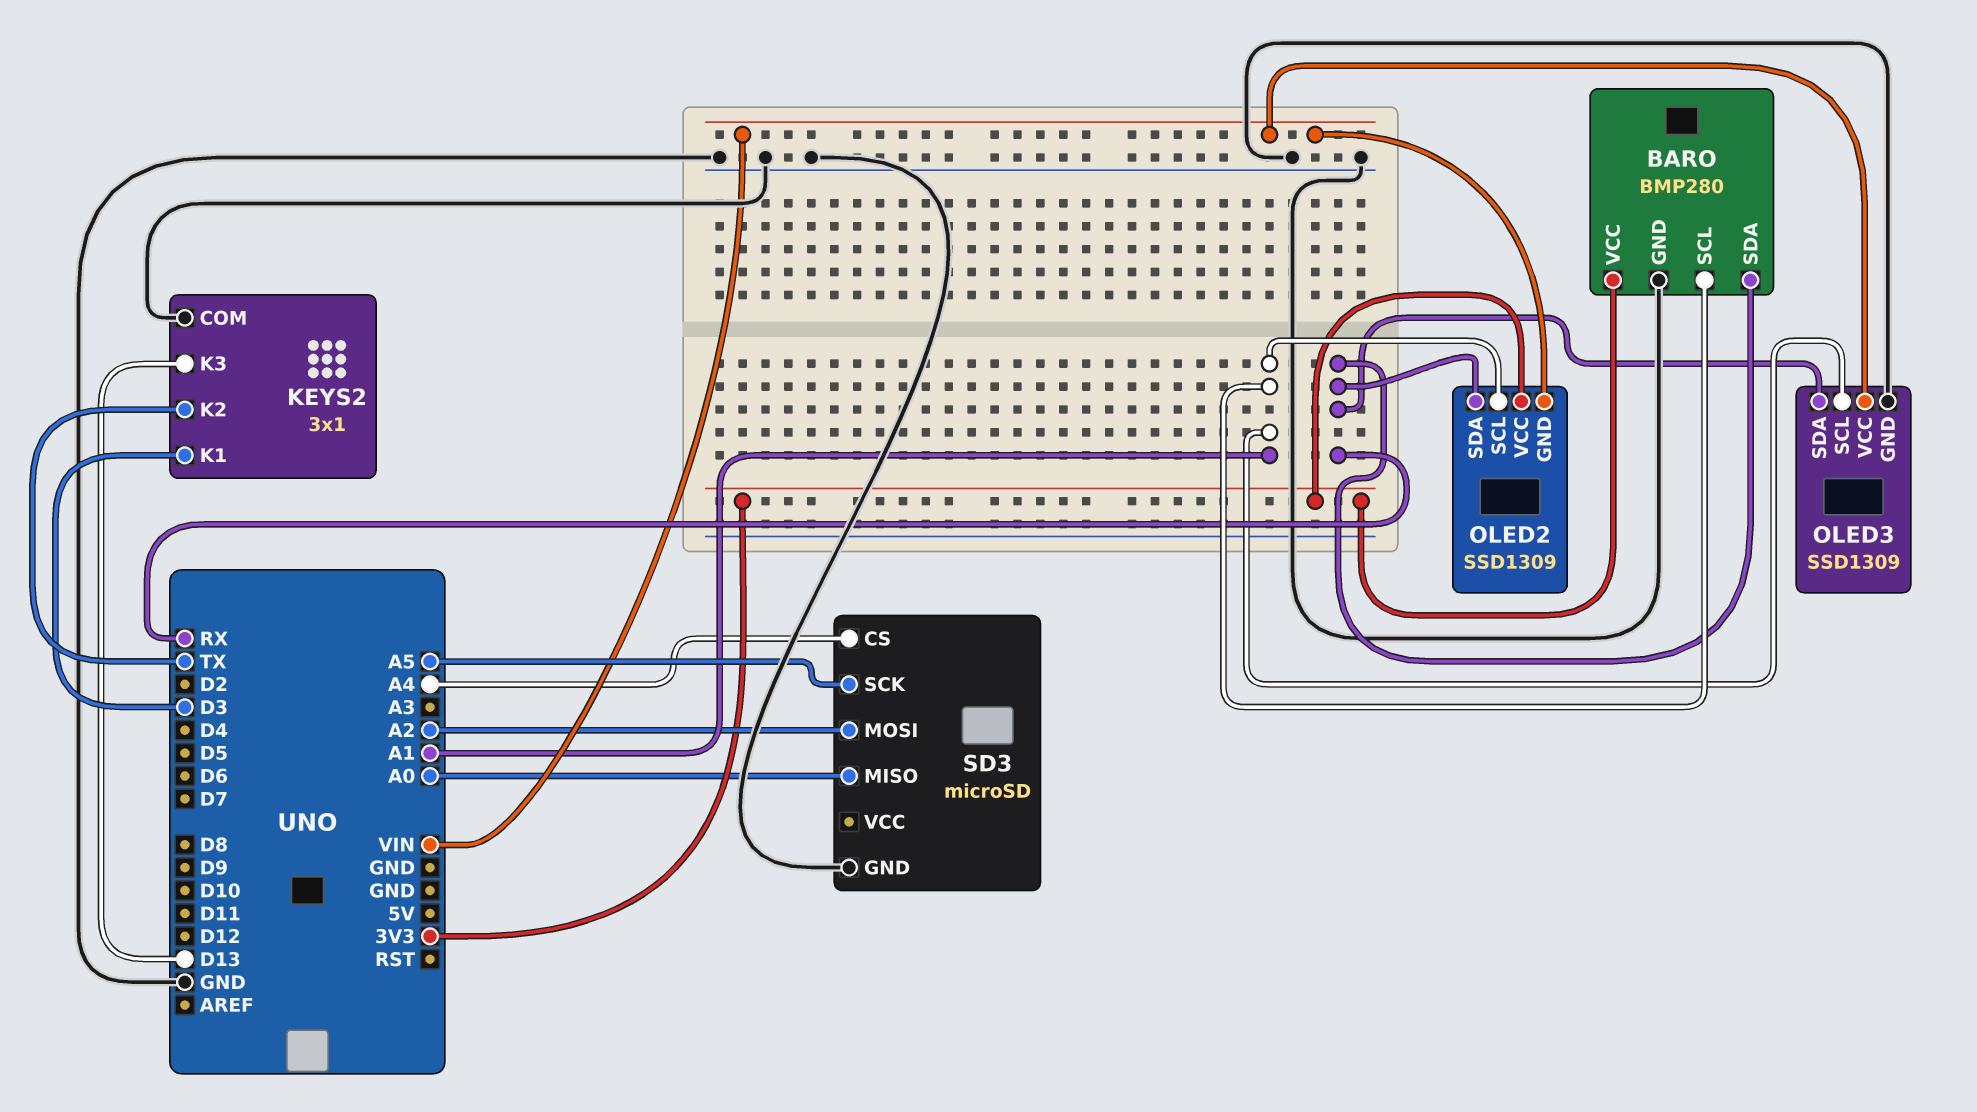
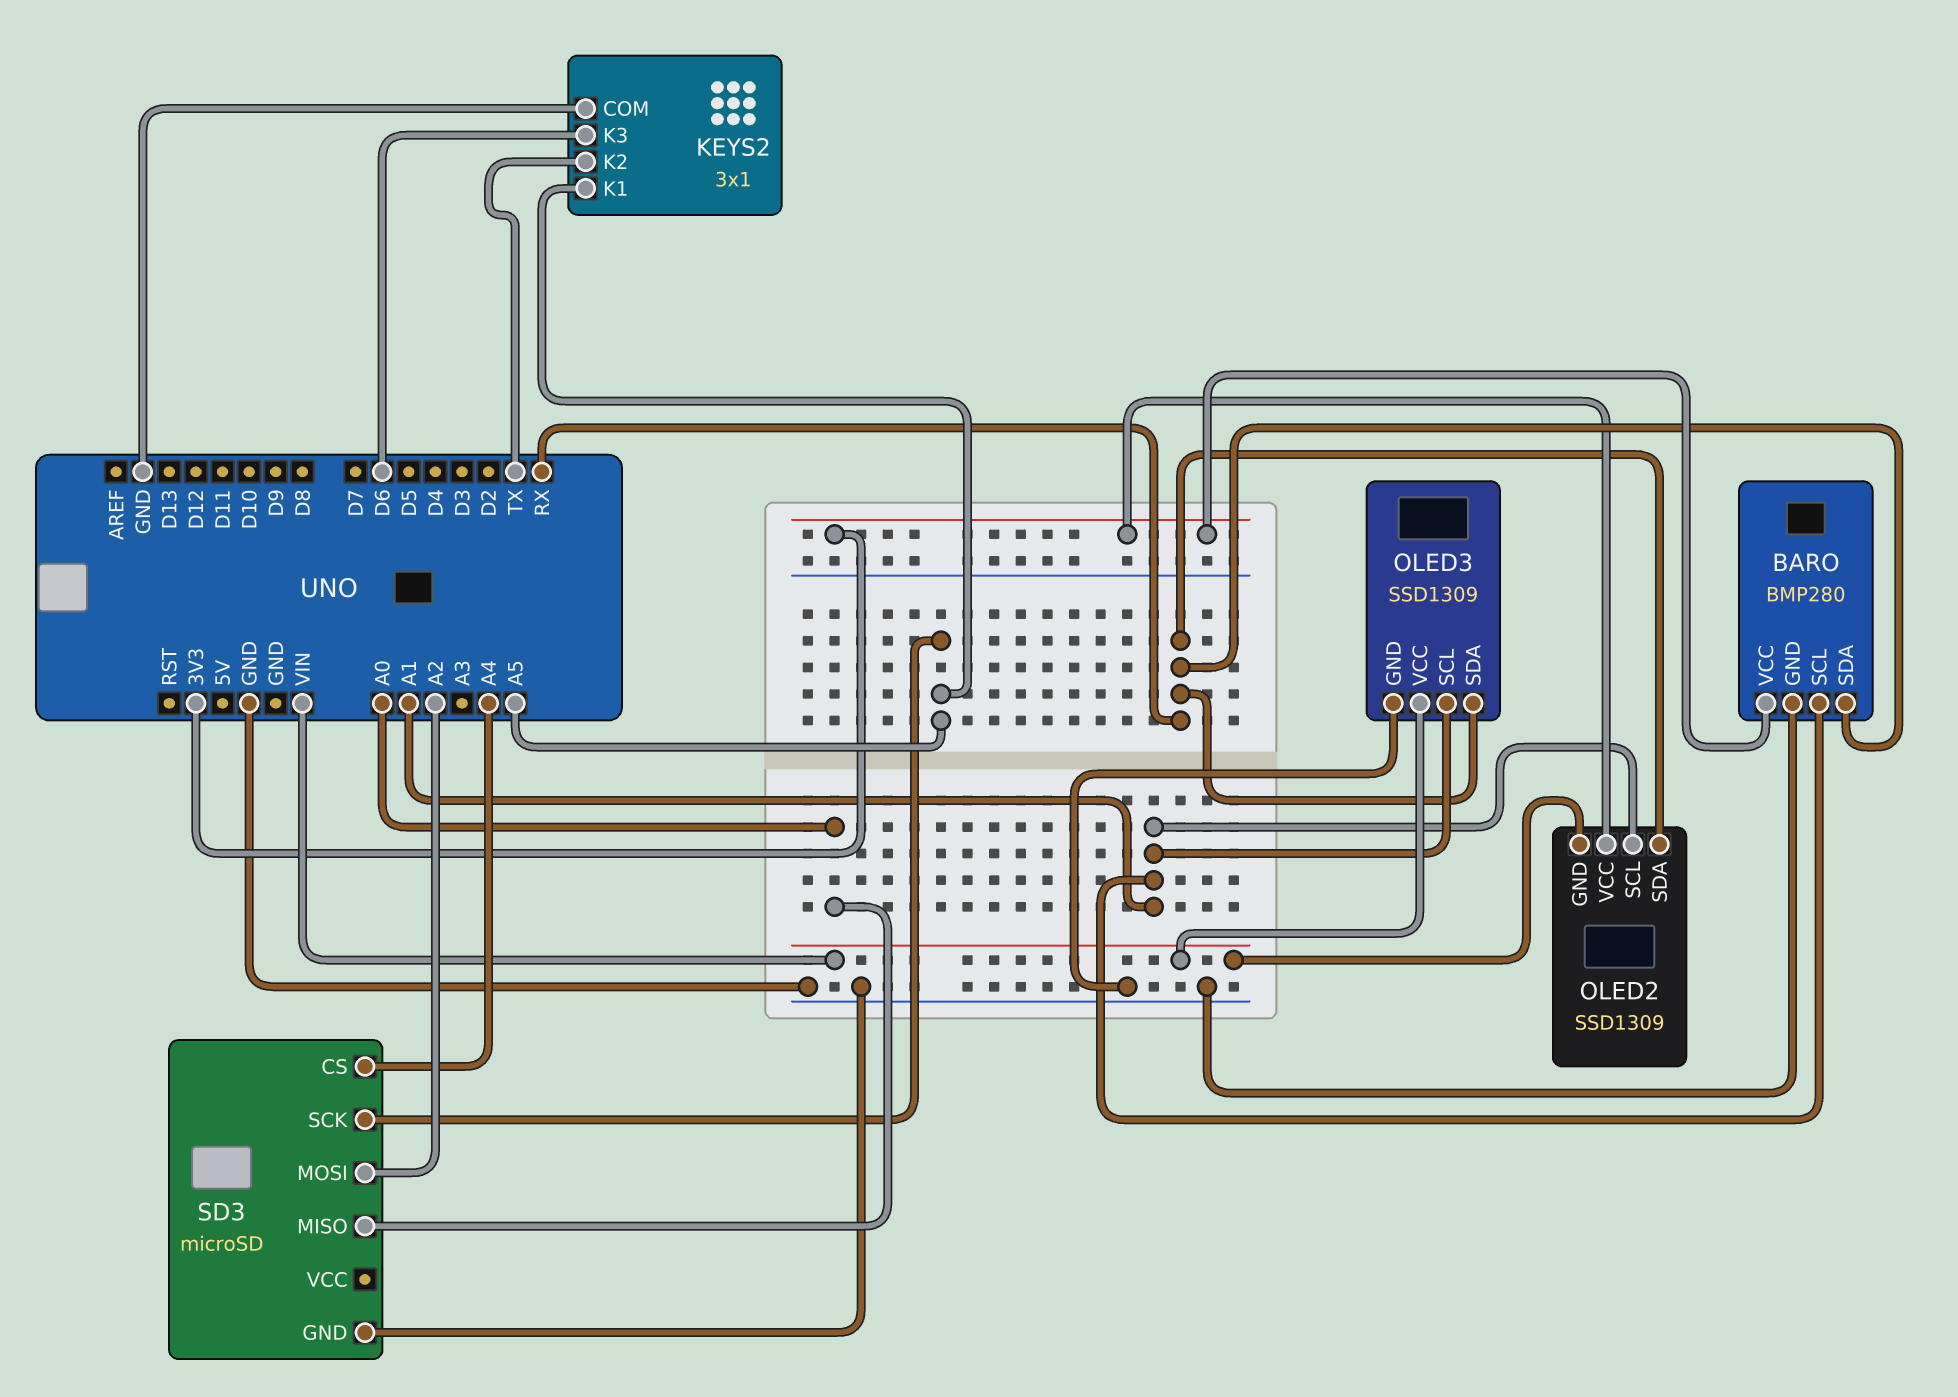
KEYS2 pin K1: D3 -> A5
KEYS2 pin K3: D13 -> D6

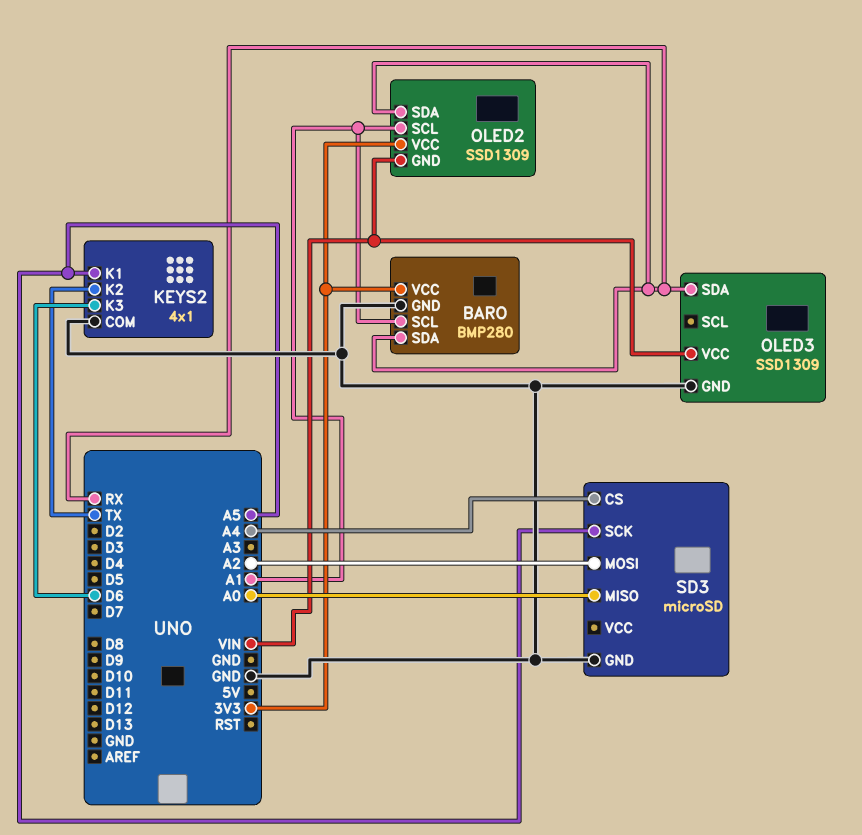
KEYS2: 3x1 -> 4x1
OLED3 pin SCL: A1 -> none

